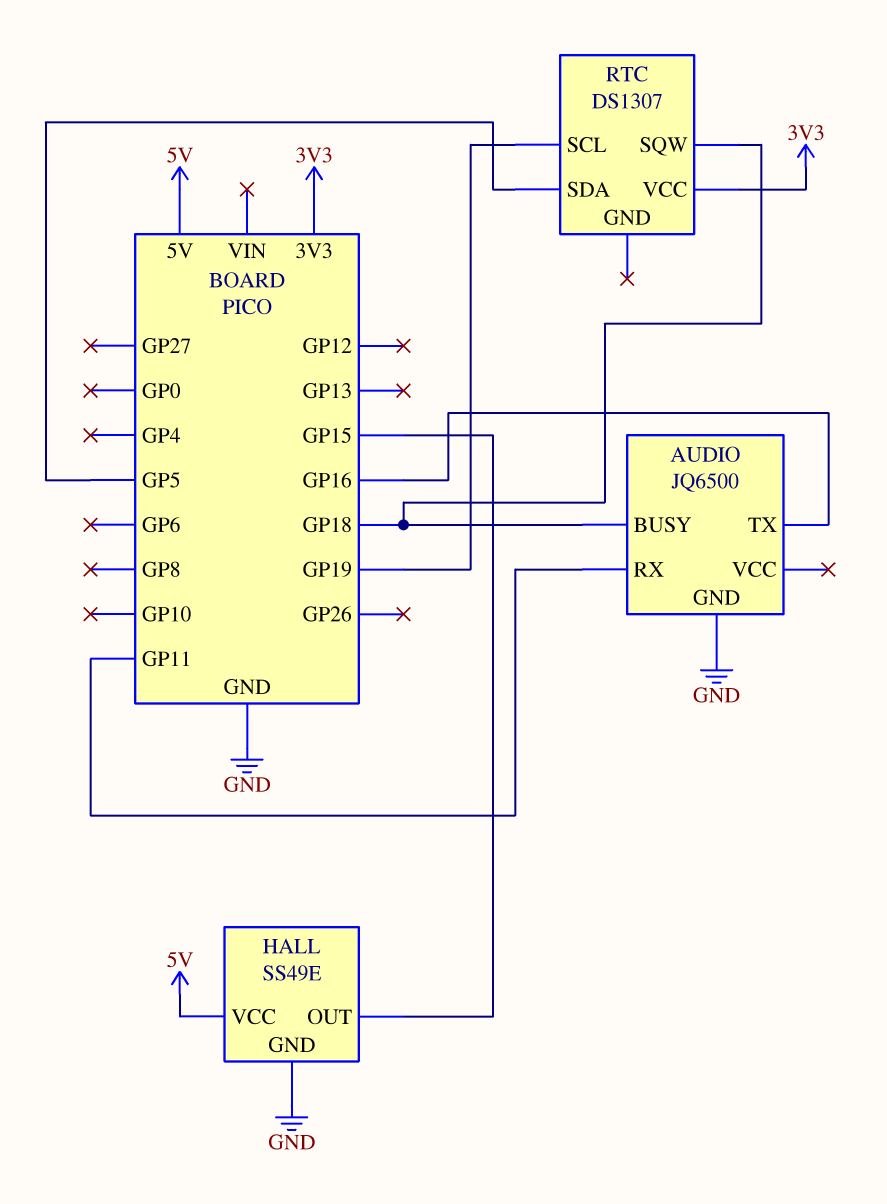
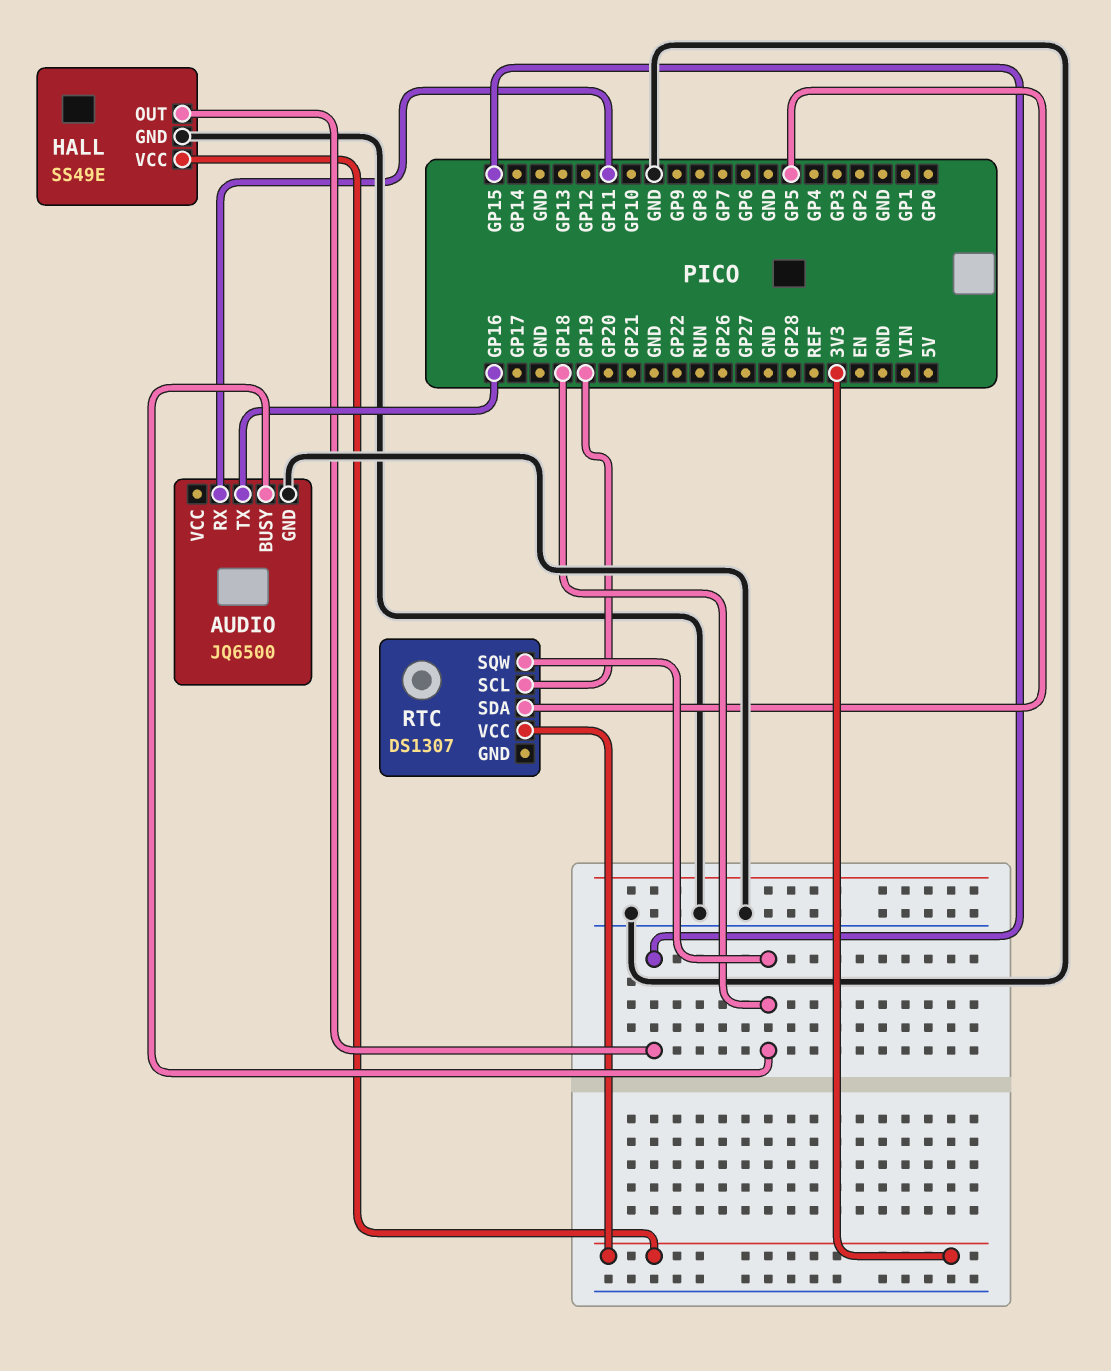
HALL pin VCC: 5V -> 3V3

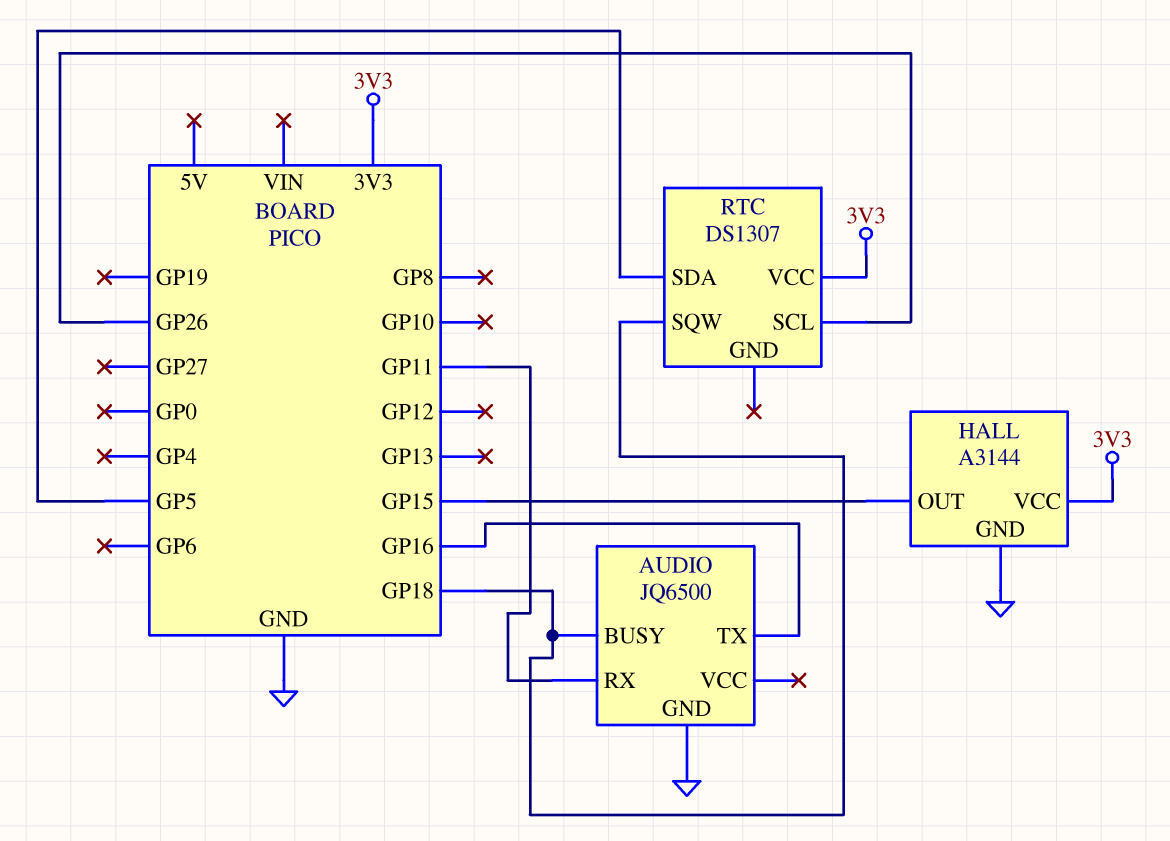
HALL: SS49E -> A3144
RTC pin SCL: GP19 -> GP26

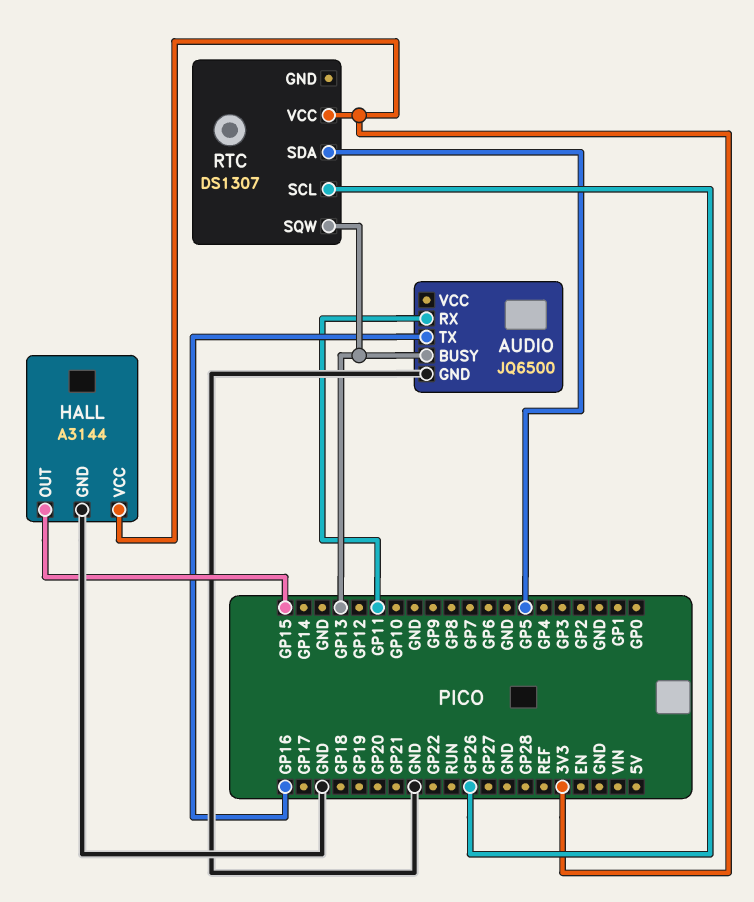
AUDIO pin BUSY: GP18 -> GP13
RTC pin SQW: GP18 -> GP13

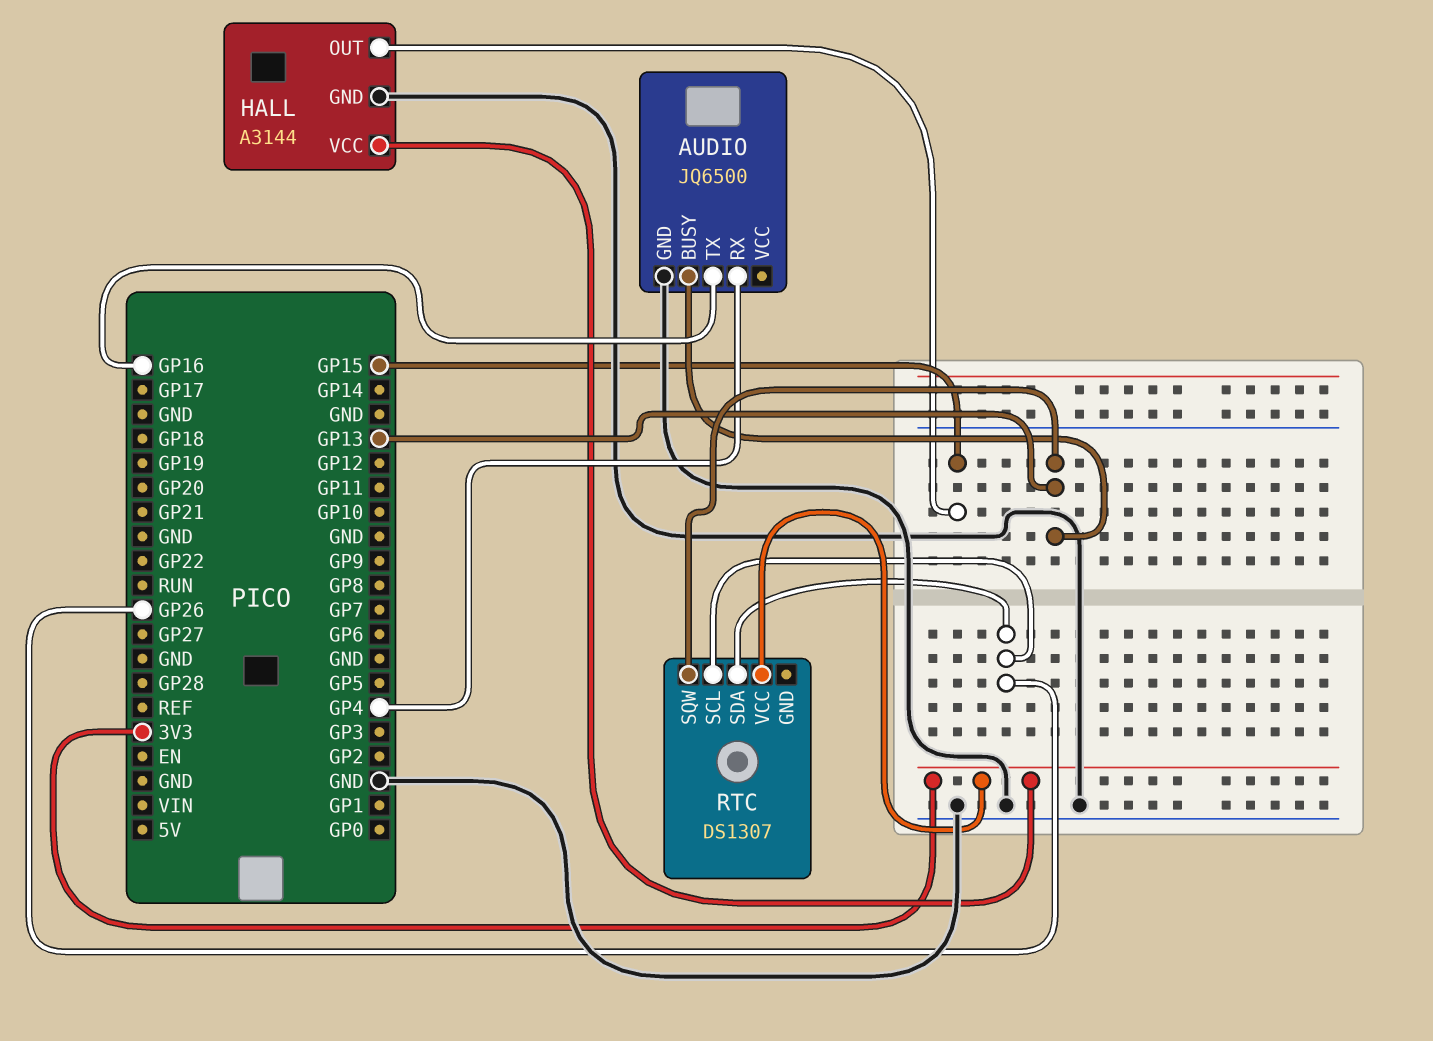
AUDIO pin RX: GP11 -> GP4
RTC pin SDA: GP5 -> GP26

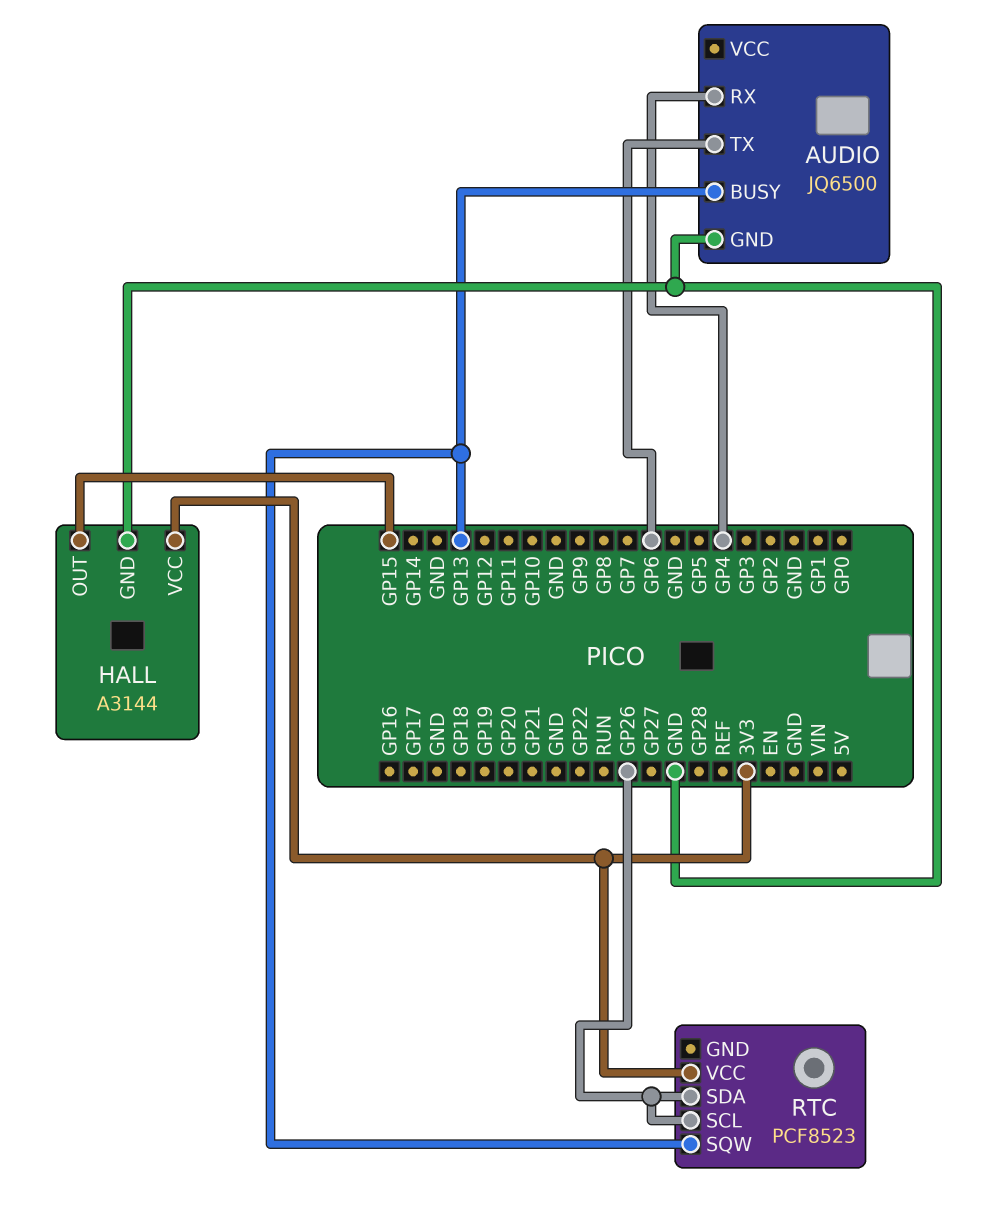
AUDIO pin TX: GP16 -> GP6
RTC: DS1307 -> PCF8523

